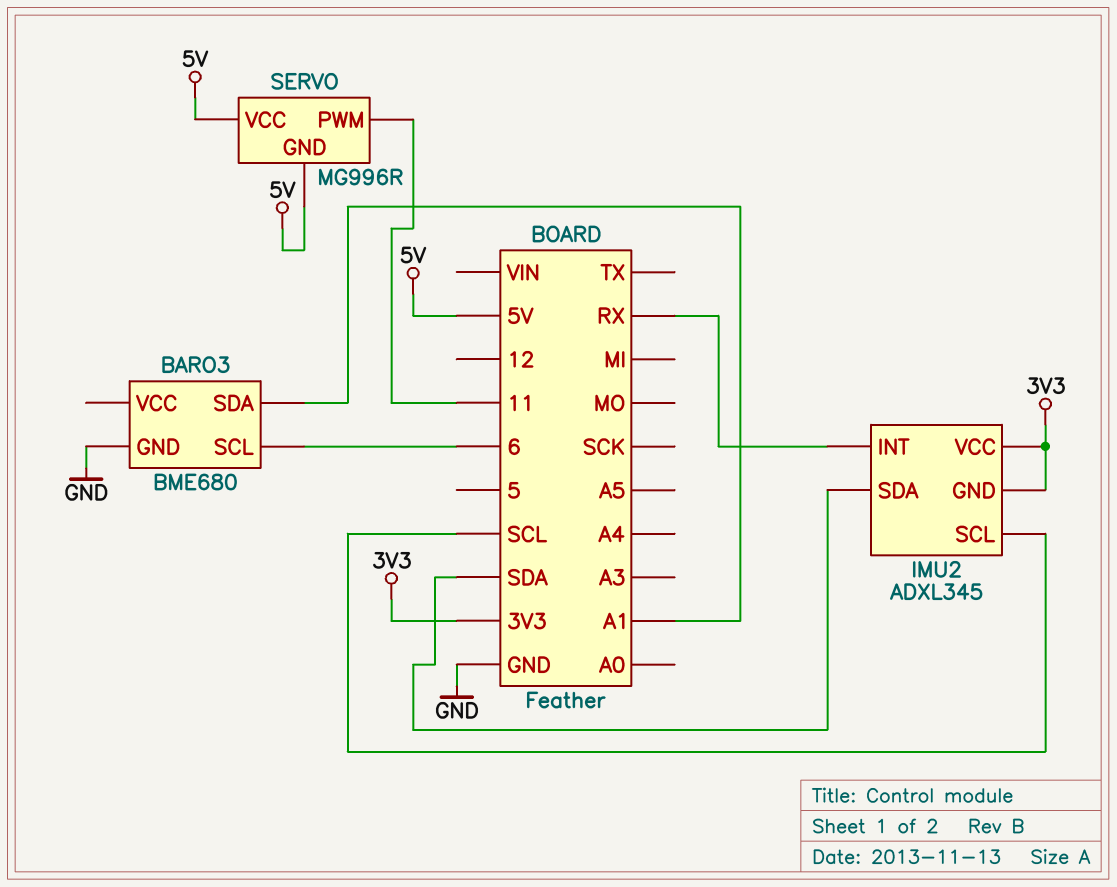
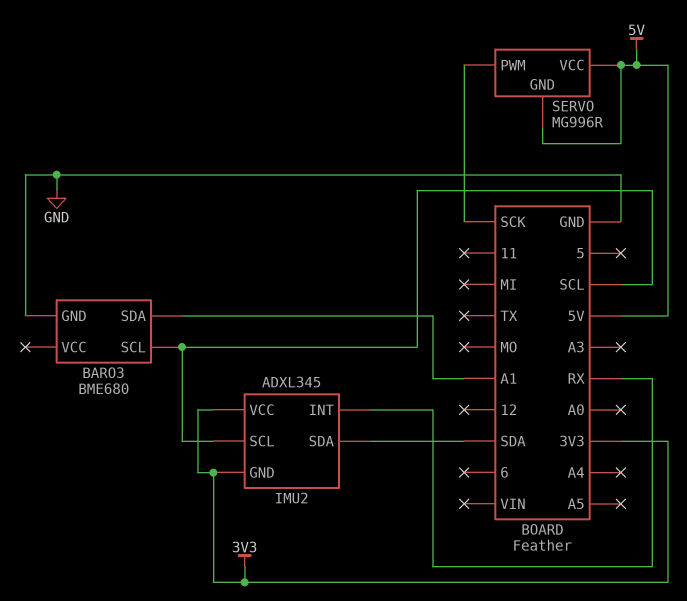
BARO3 pin SCL: 6 -> SCL
SERVO pin PWM: 11 -> SCK

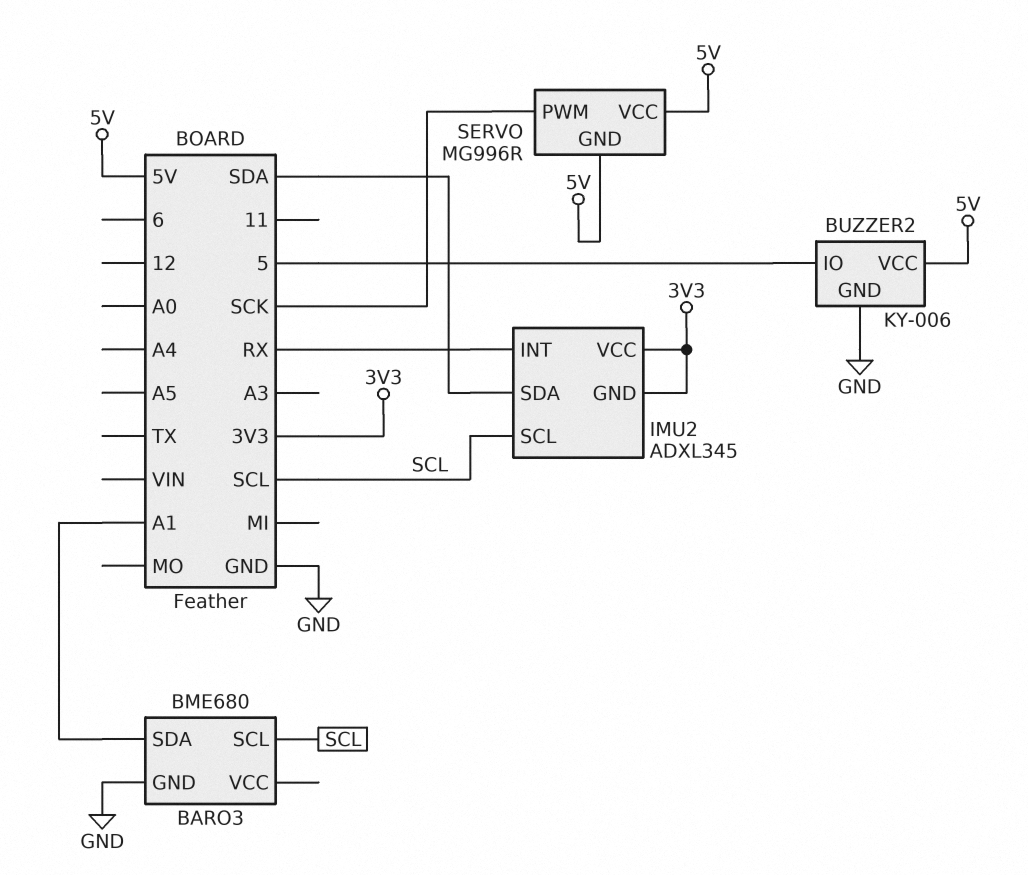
BUZZER2: none -> KY-006
BUZZER2 pin GND: none -> GND
BUZZER2 pin IO: none -> 5
BUZZER2 pin VCC: none -> 5V

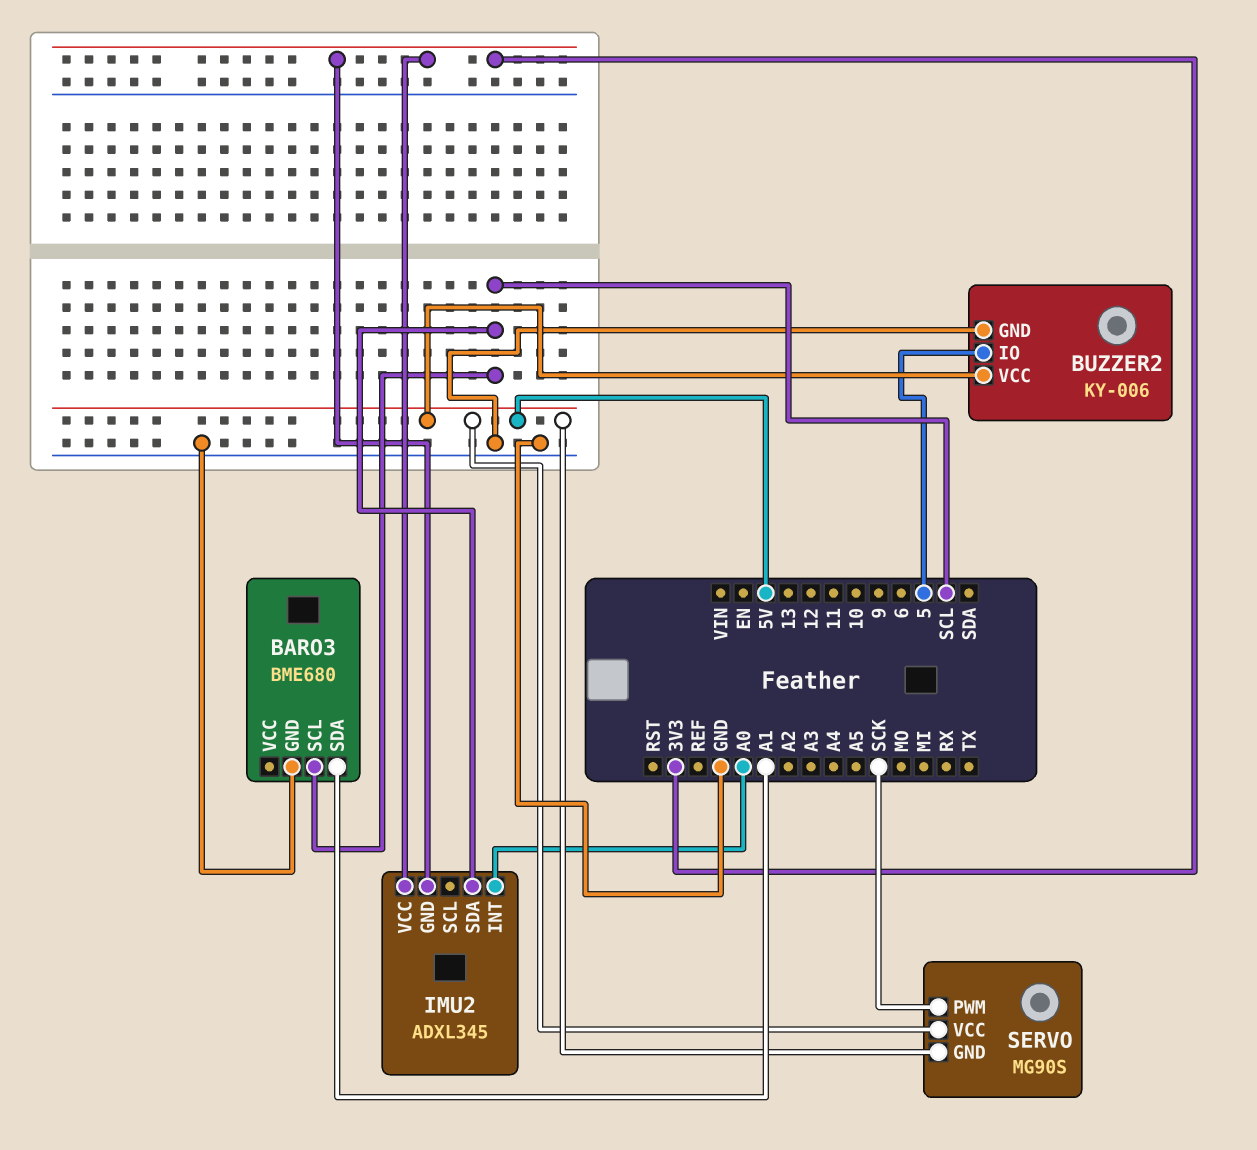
IMU2 pin INT: RX -> A0
IMU2 pin SCL: SCL -> none
IMU2 pin SDA: SDA -> SCL
SERVO: MG996R -> MG90S

